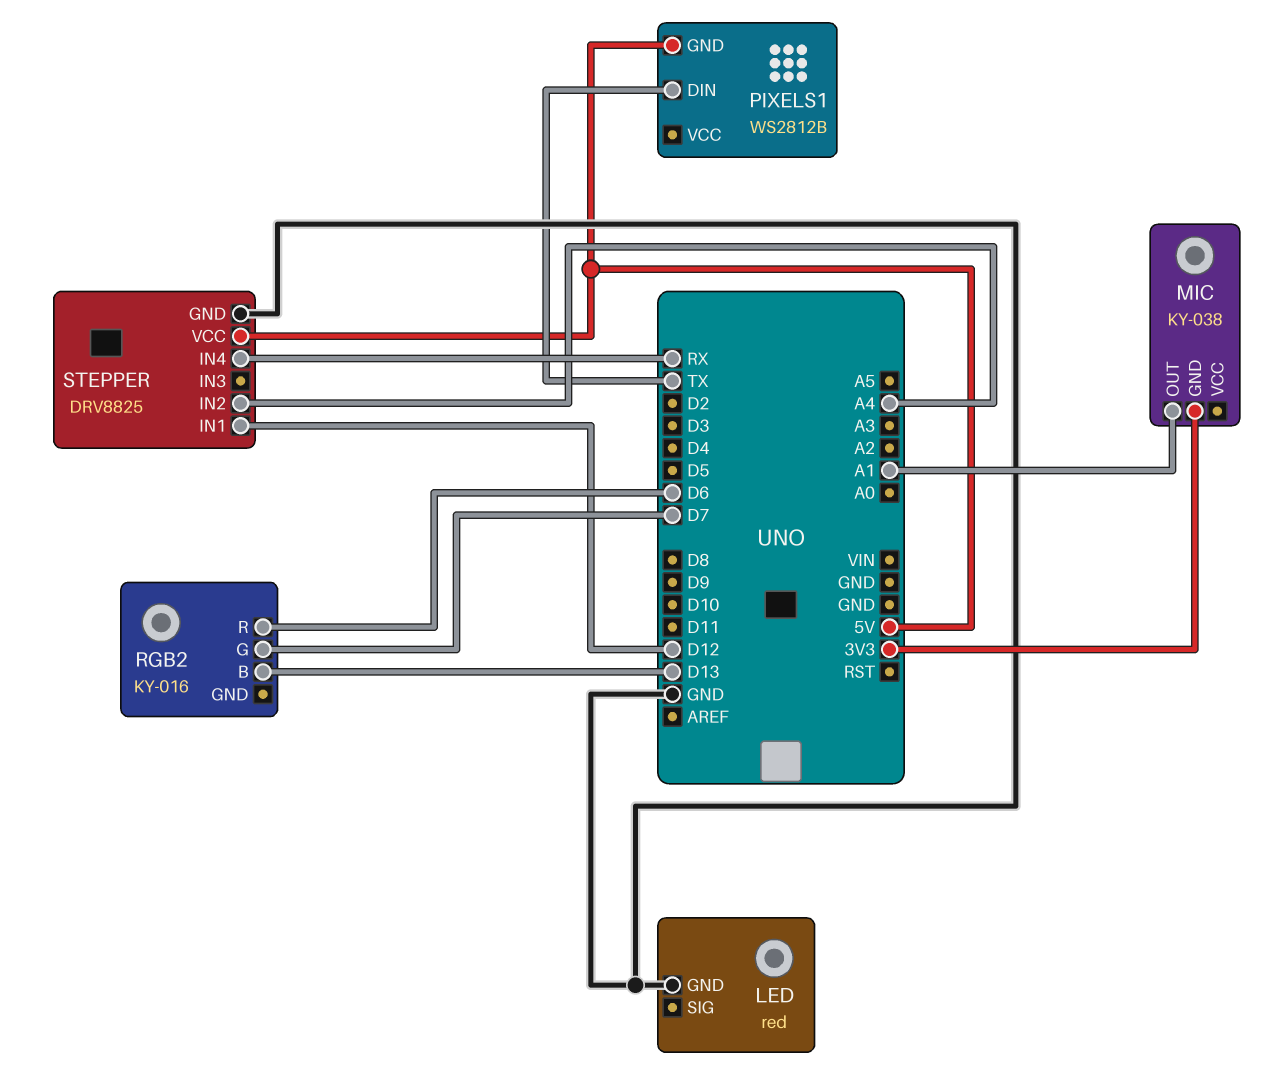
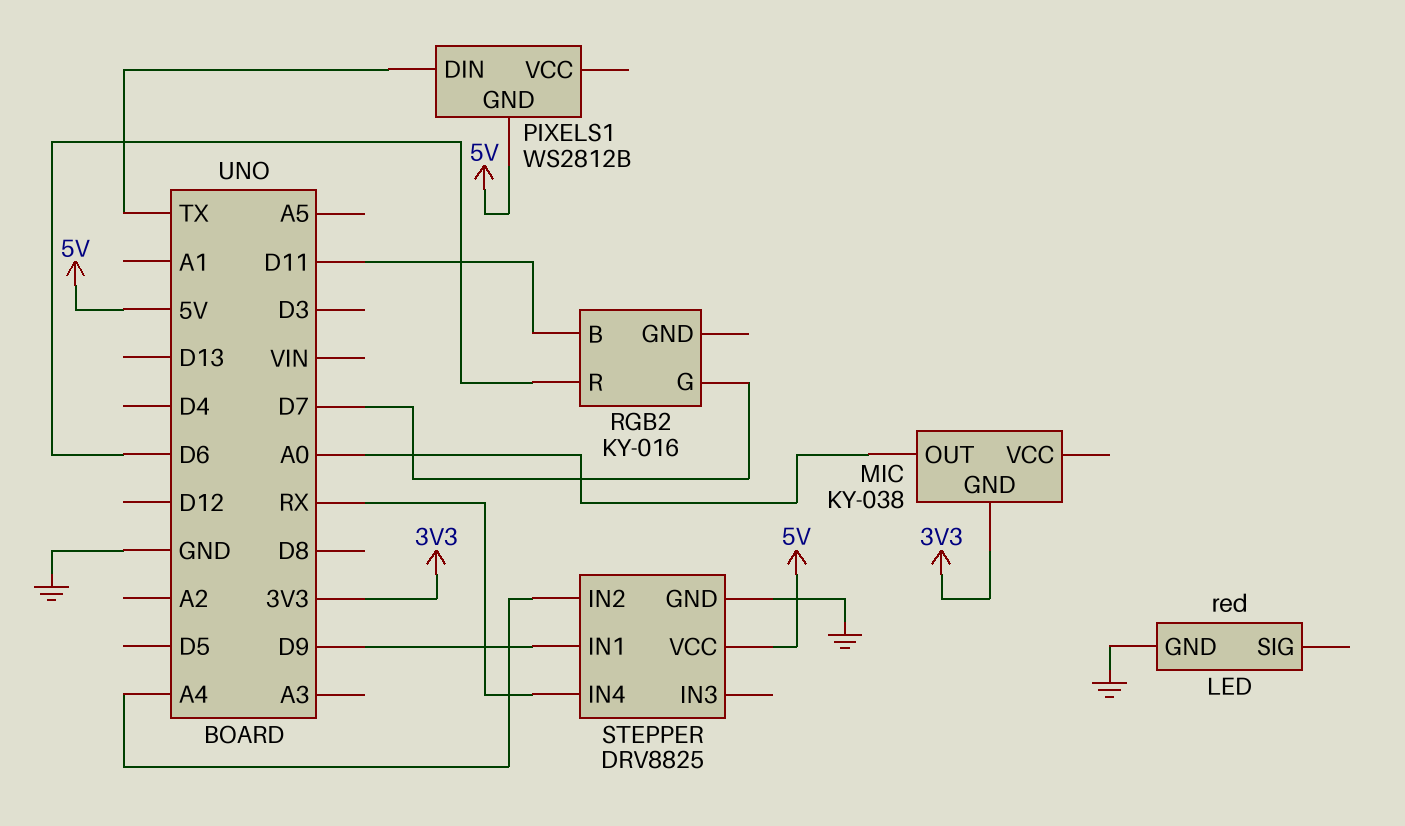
MIC pin OUT: A1 -> A0
RGB2 pin B: D13 -> D11
STEPPER pin IN1: D12 -> D9

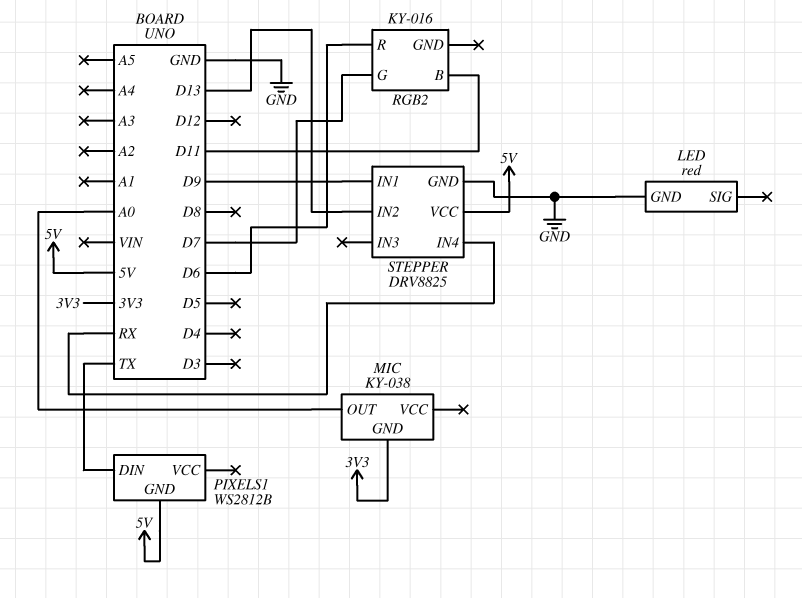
STEPPER pin IN2: A4 -> D13

